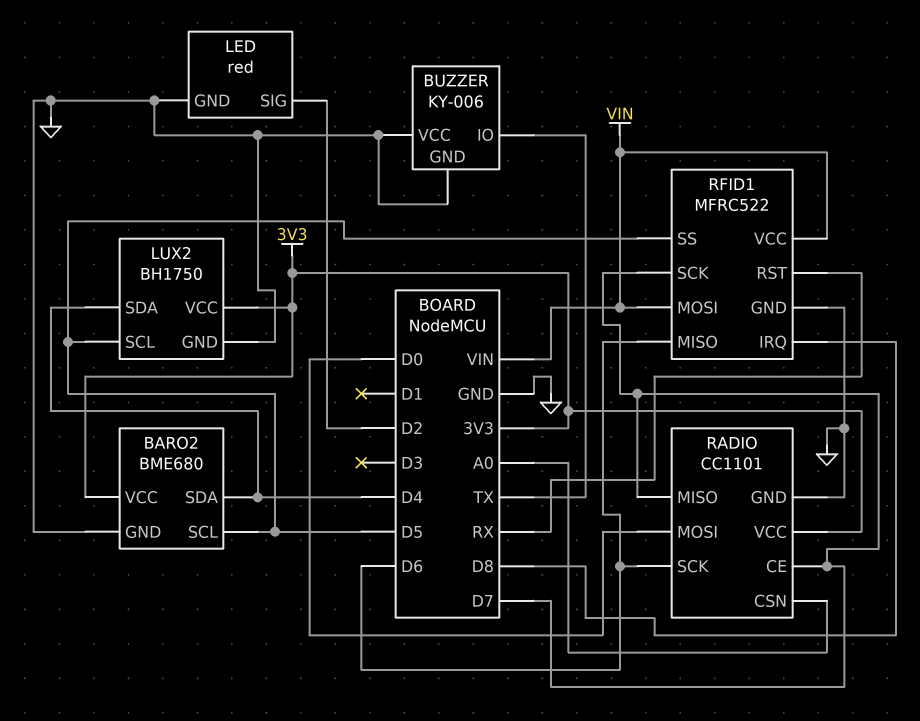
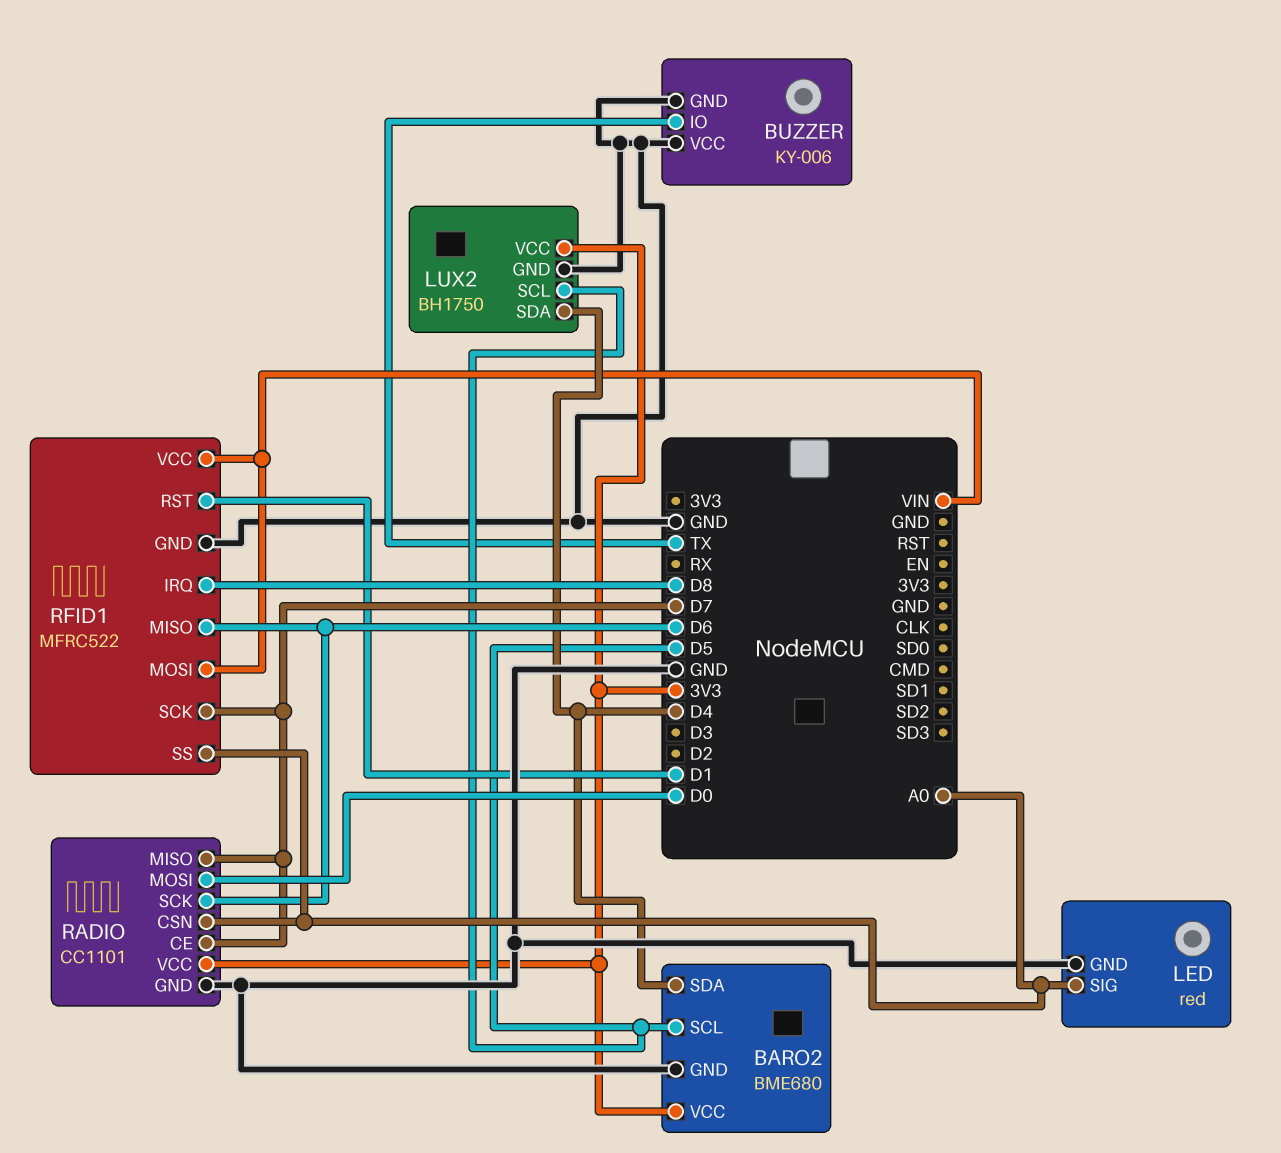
LED pin SIG: D2 -> A0
RFID1 pin RST: RX -> D1
RFID1 pin SS: D5 -> A0

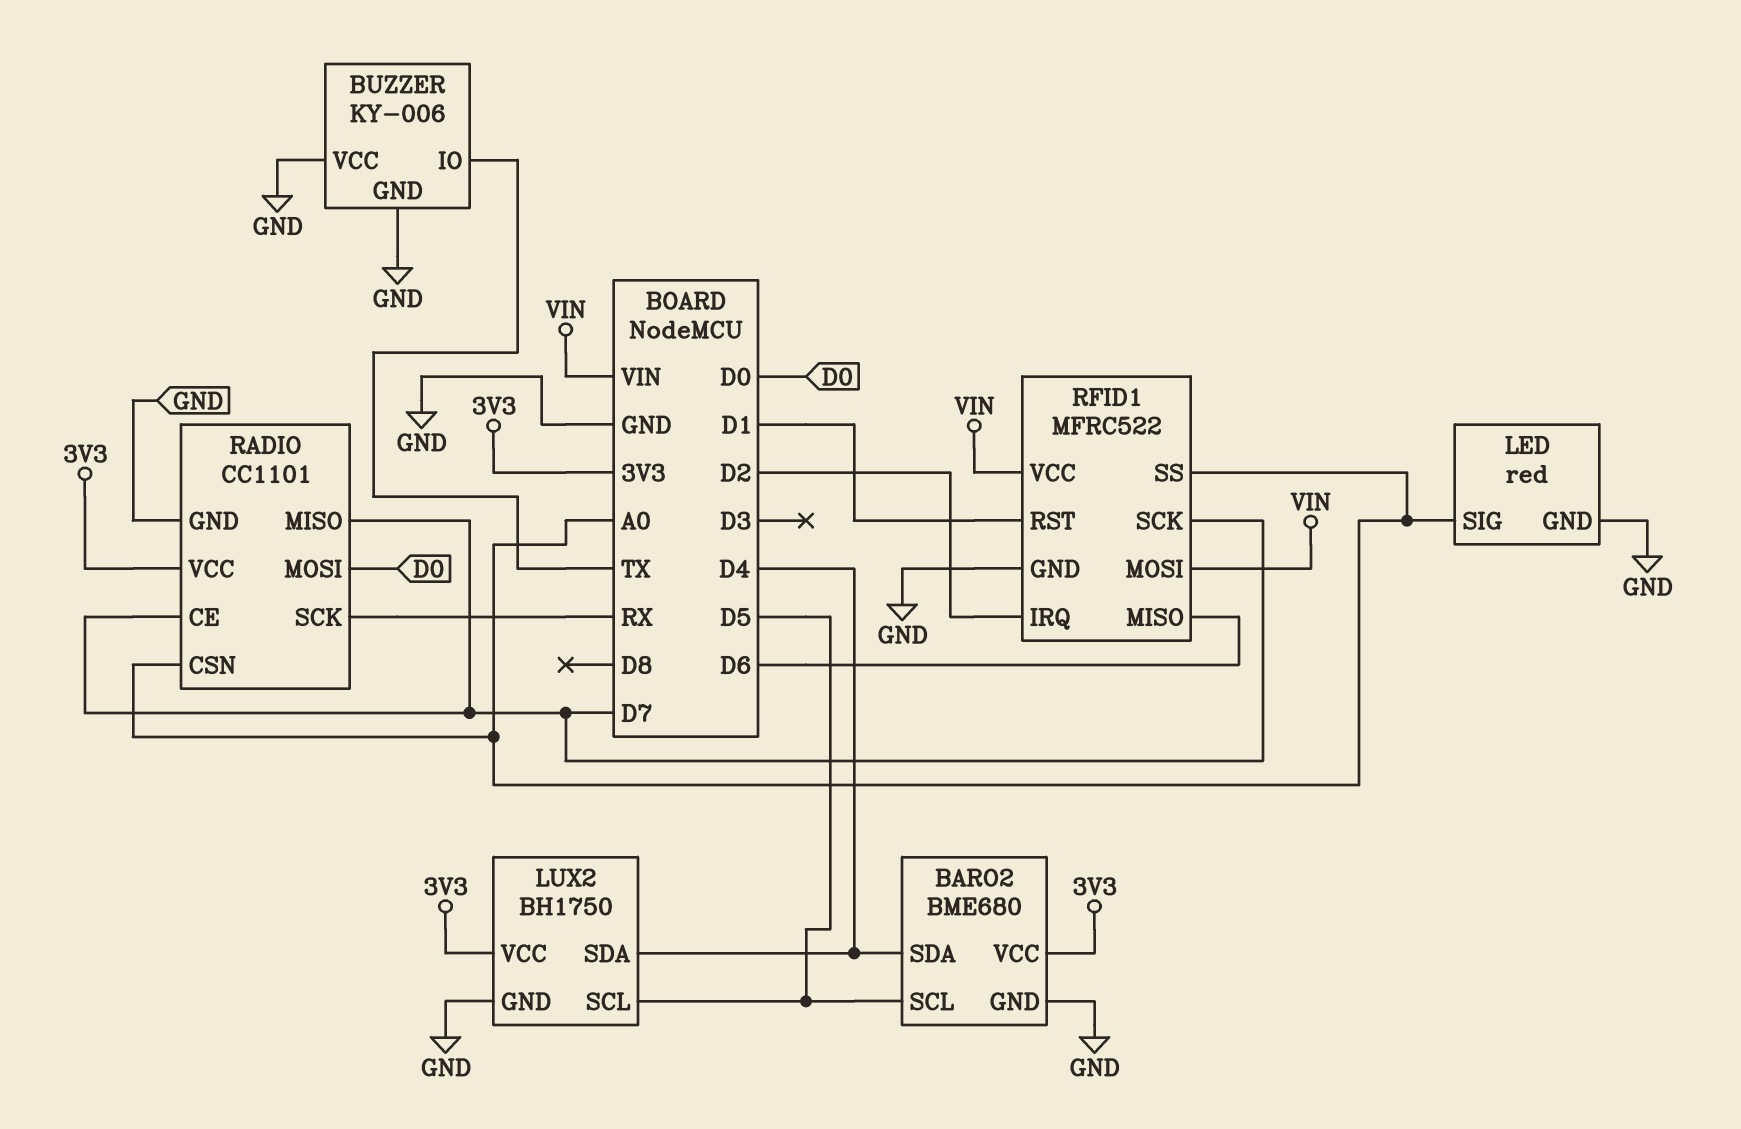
RADIO pin SCK: D6 -> RX
RFID1 pin IRQ: D8 -> D2

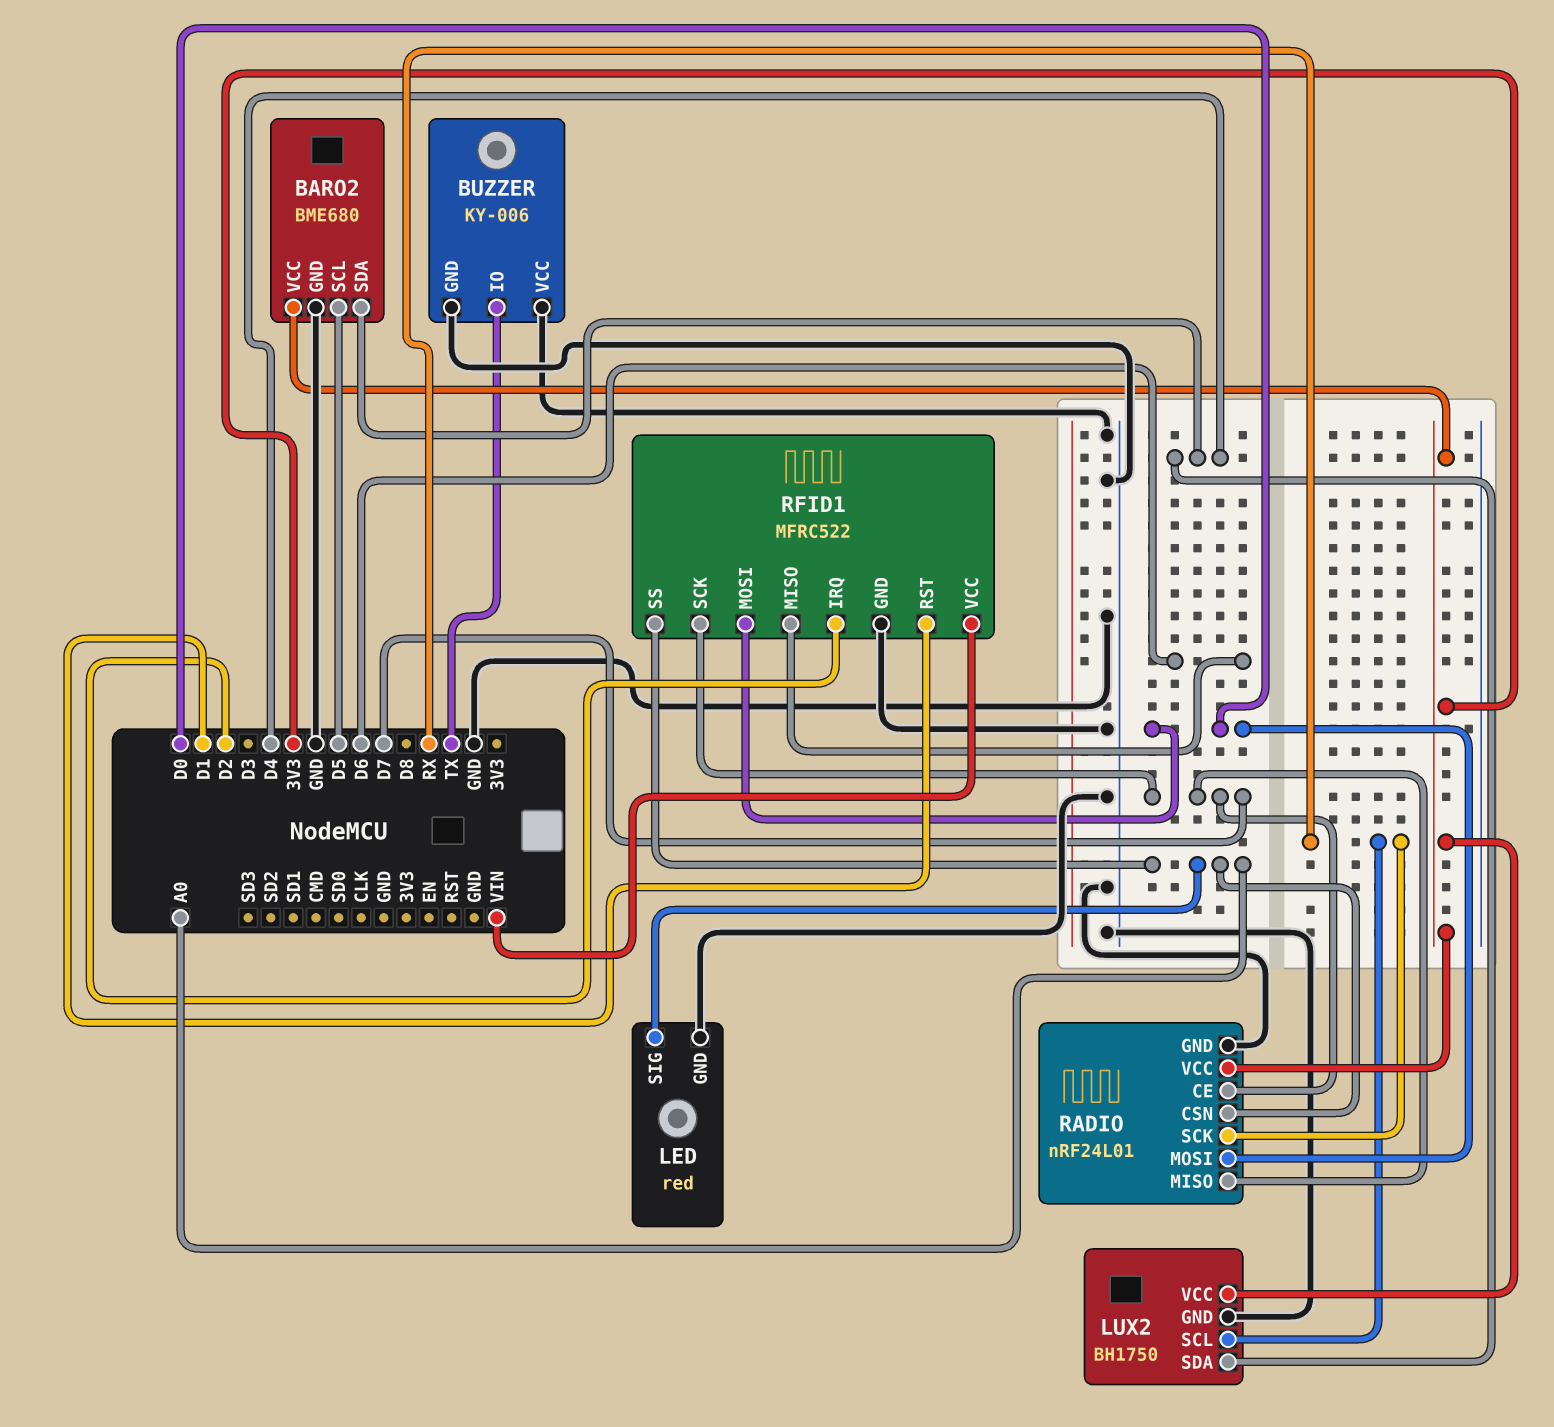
LUX2 pin SCL: D5 -> RX
RADIO: CC1101 -> nRF24L01
RFID1 pin MOSI: VIN -> D0

